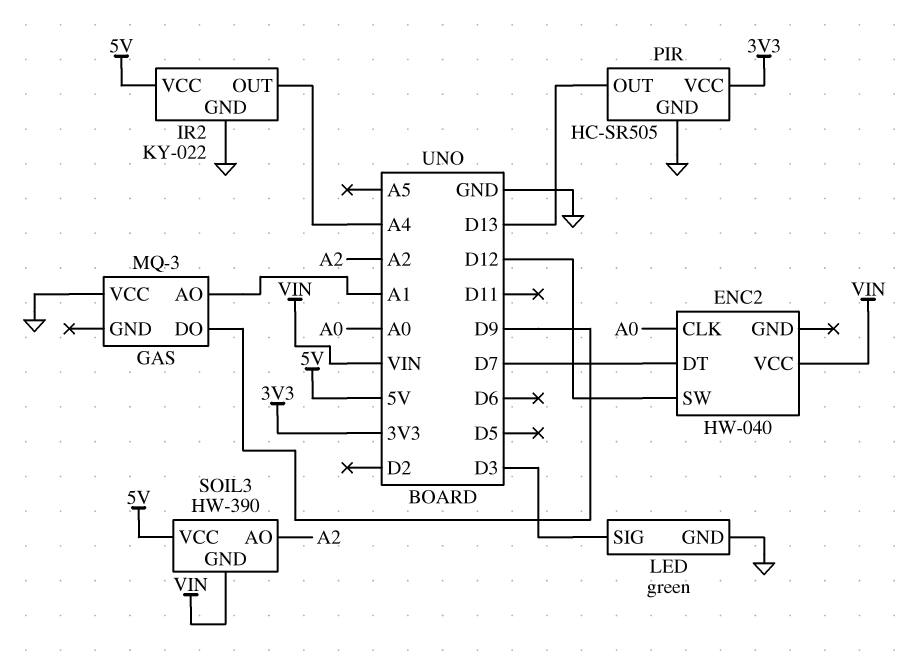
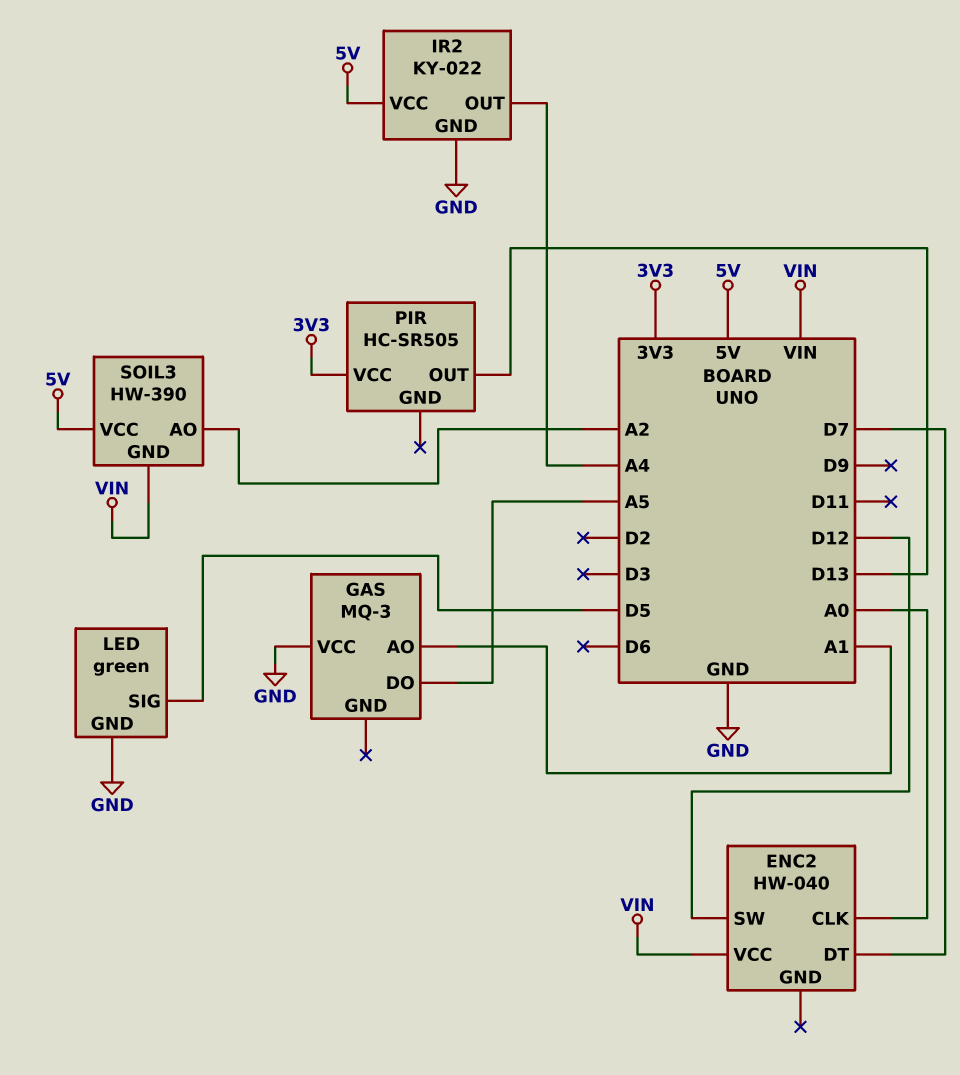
GAS pin DO: D9 -> A5
LED pin SIG: D3 -> D5
PIR pin GND: GND -> none

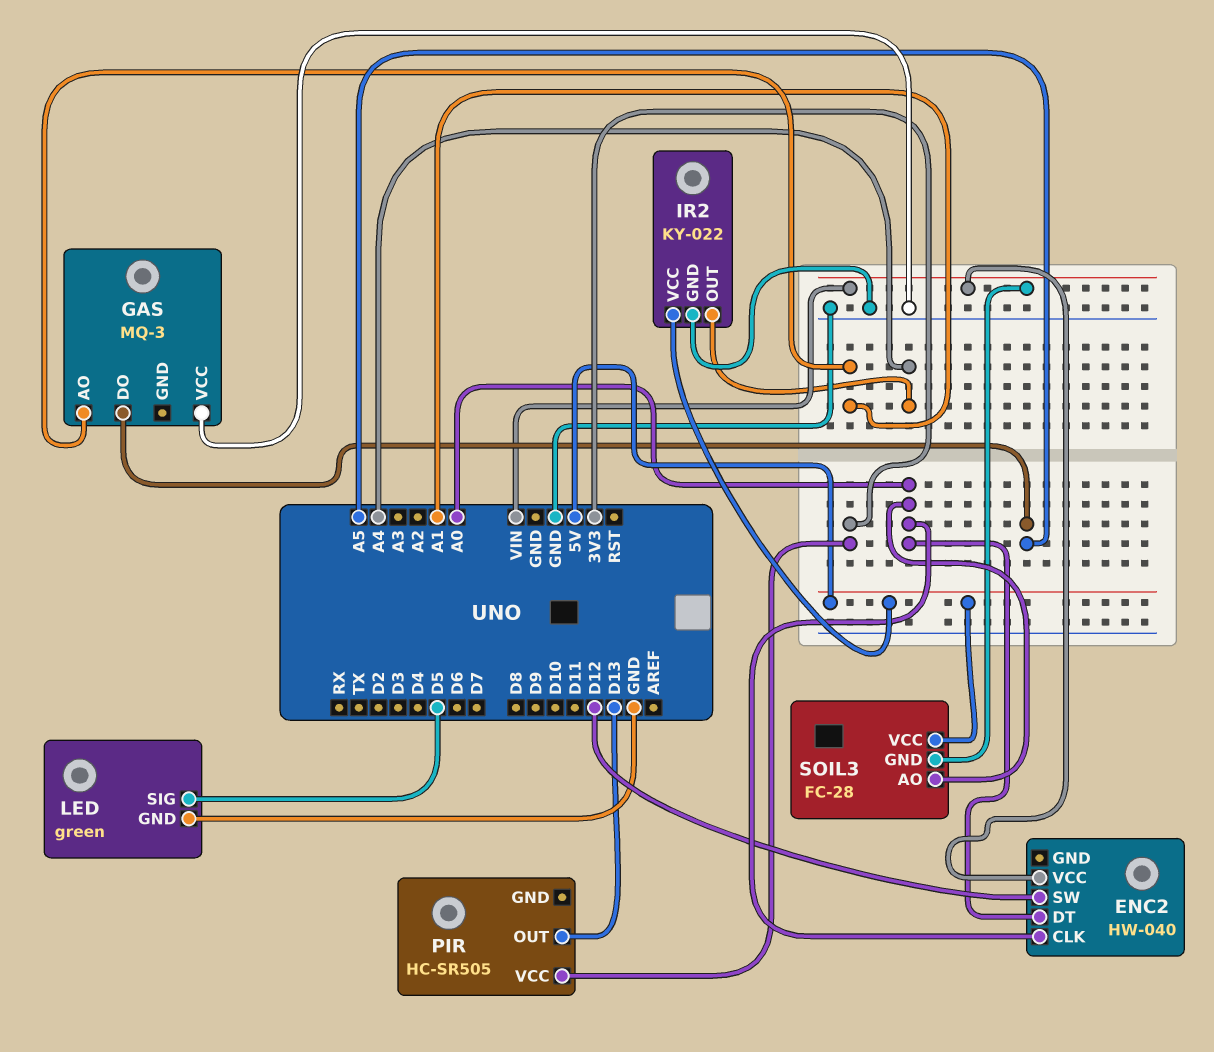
ENC2 pin DT: D7 -> A0
SOIL3: HW-390 -> FC-28
SOIL3 pin AO: A2 -> A0

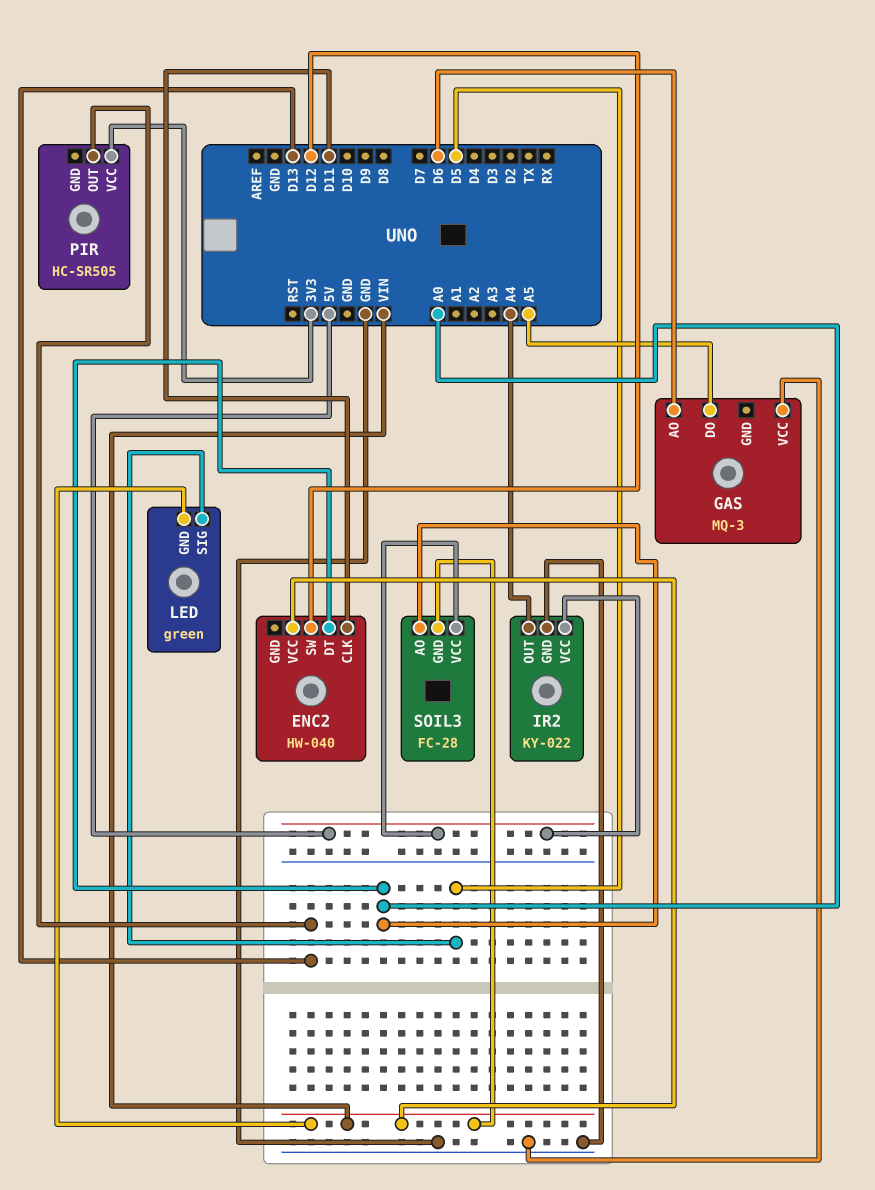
ENC2 pin CLK: A0 -> D11
GAS pin AO: A1 -> D6
LED pin GND: GND -> VIN

